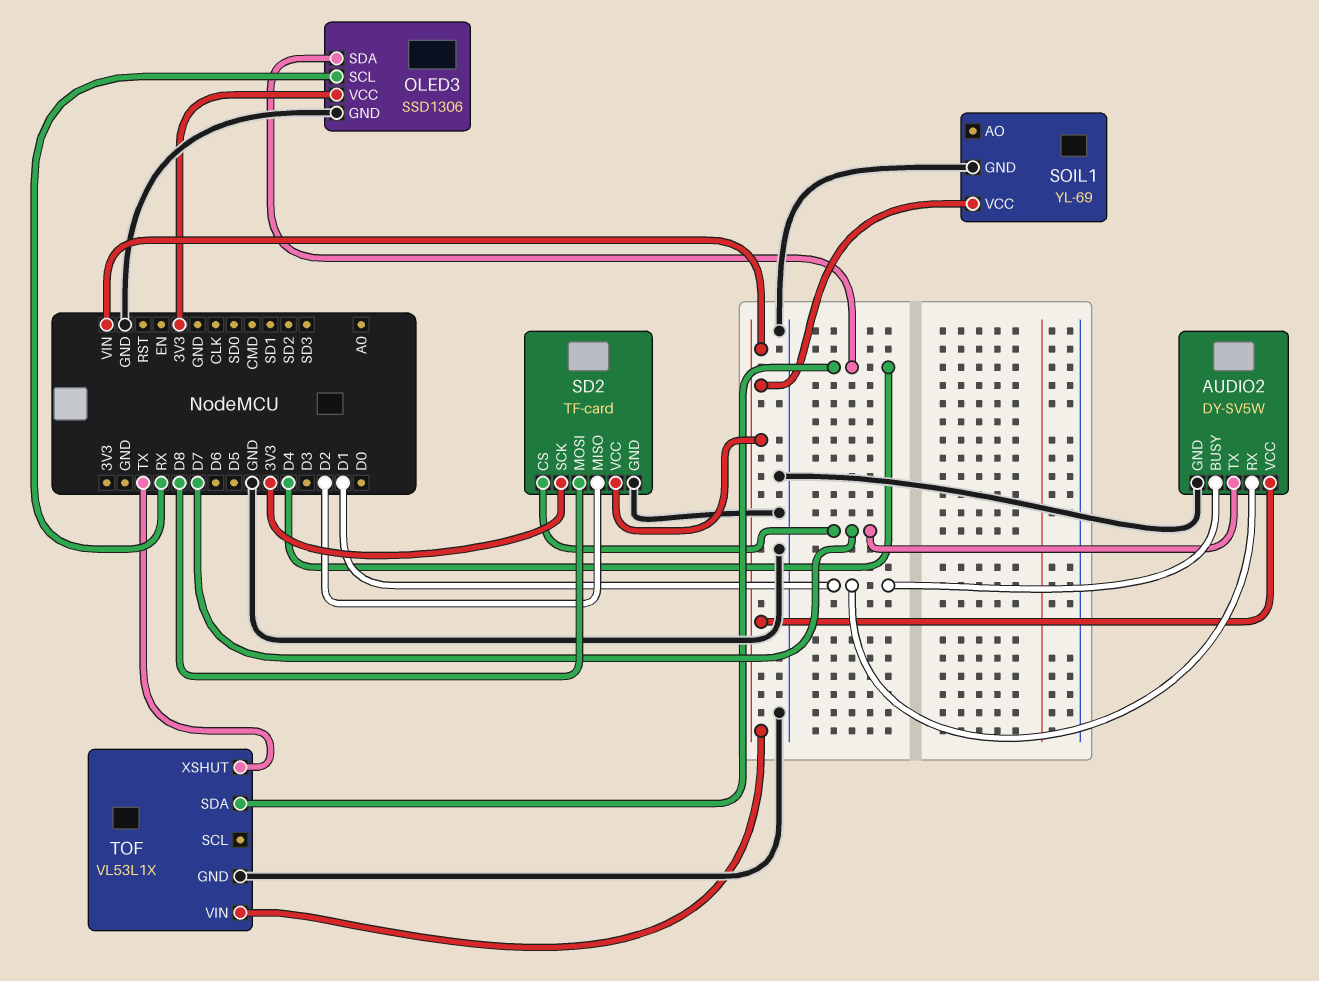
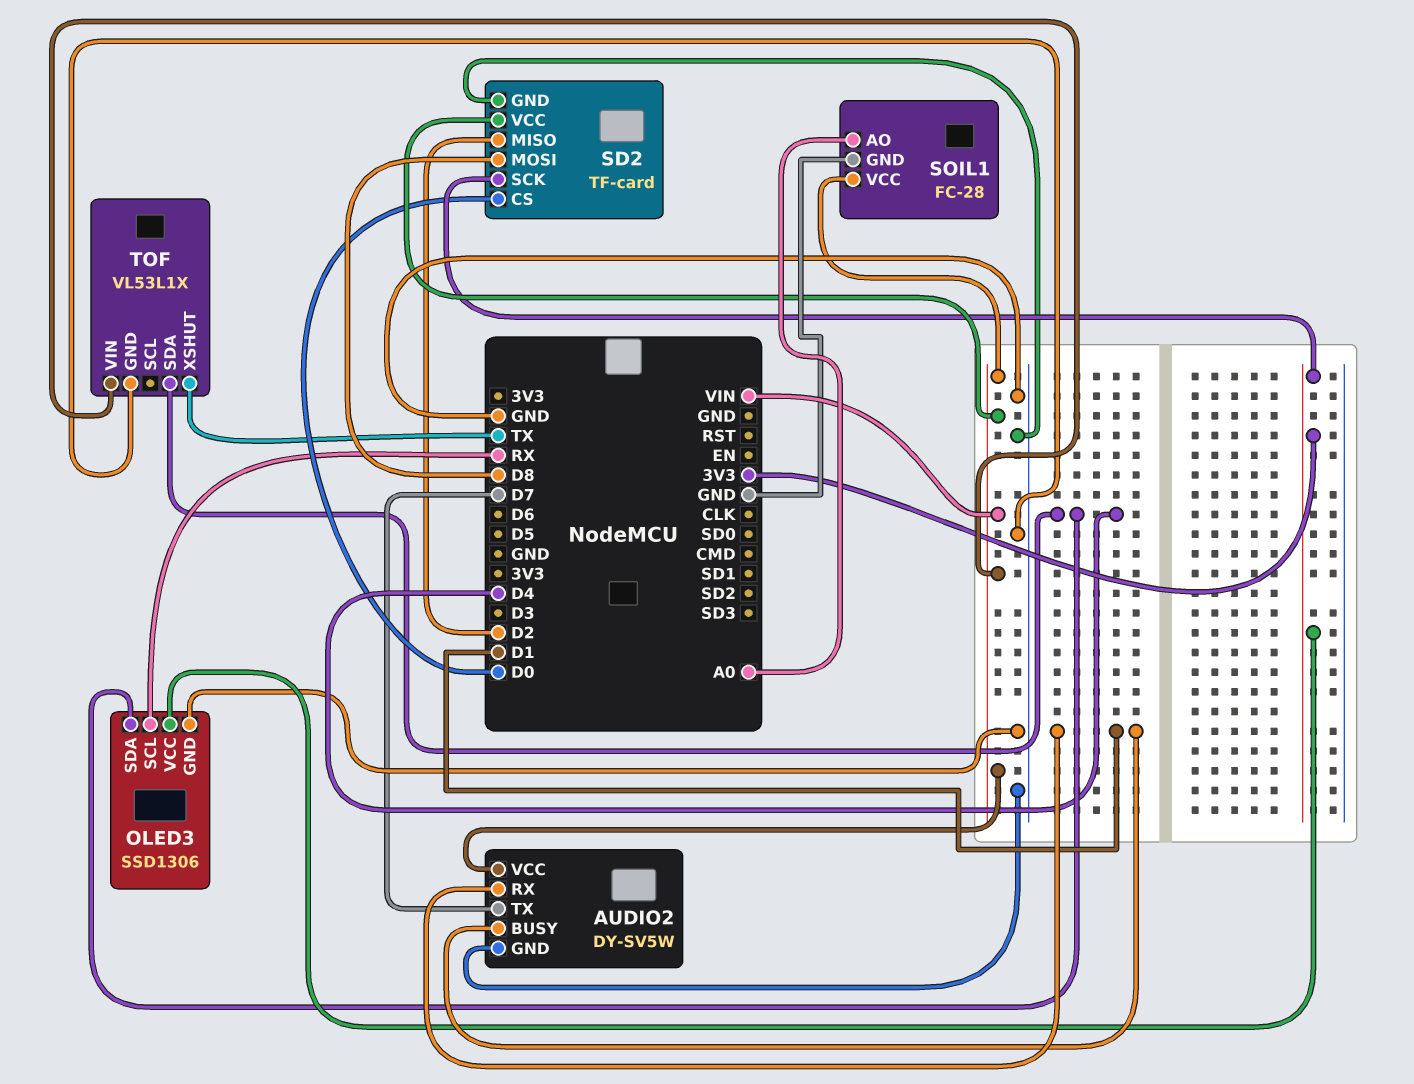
SD2 pin CS: D7 -> D0
SOIL1: YL-69 -> FC-28
SOIL1 pin AO: none -> A0

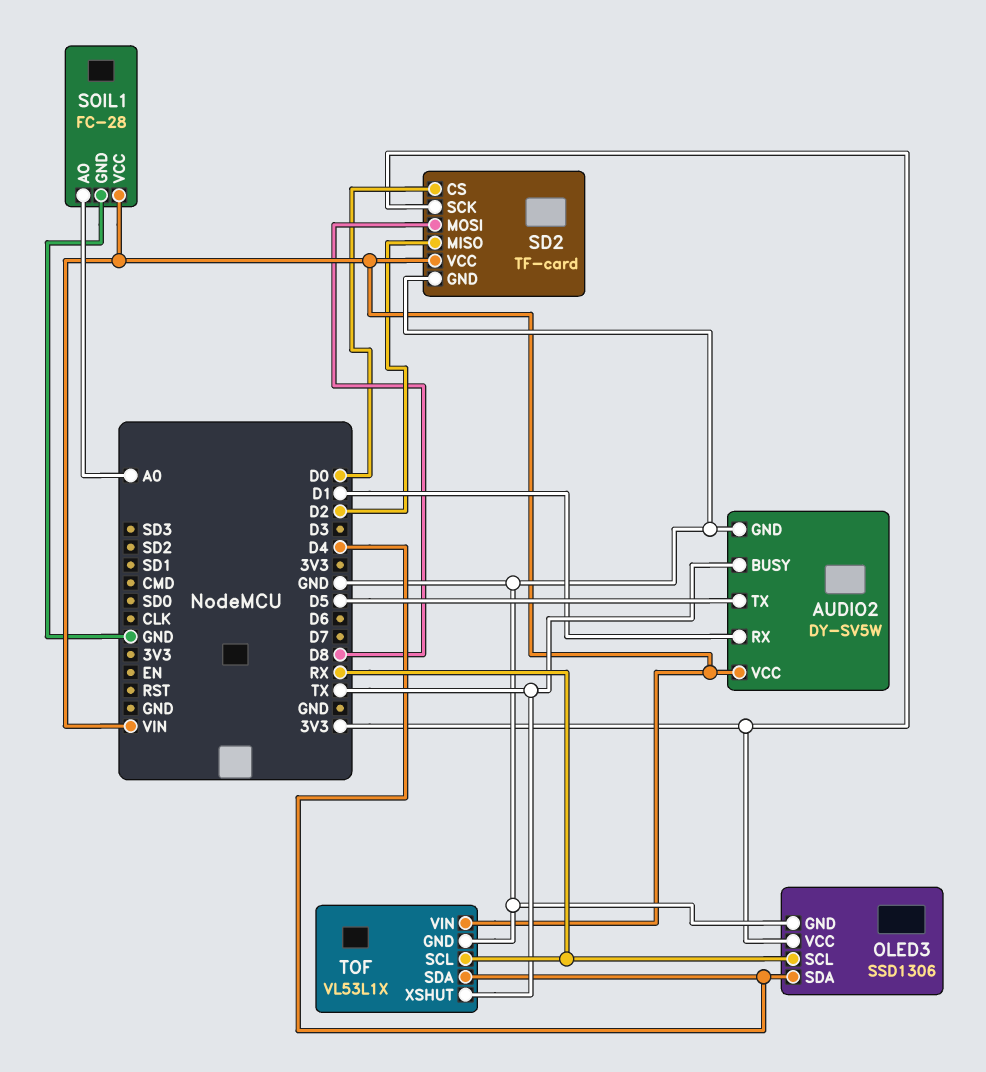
AUDIO2 pin BUSY: D1 -> TX
AUDIO2 pin TX: D7 -> D5
TOF pin SCL: none -> RX

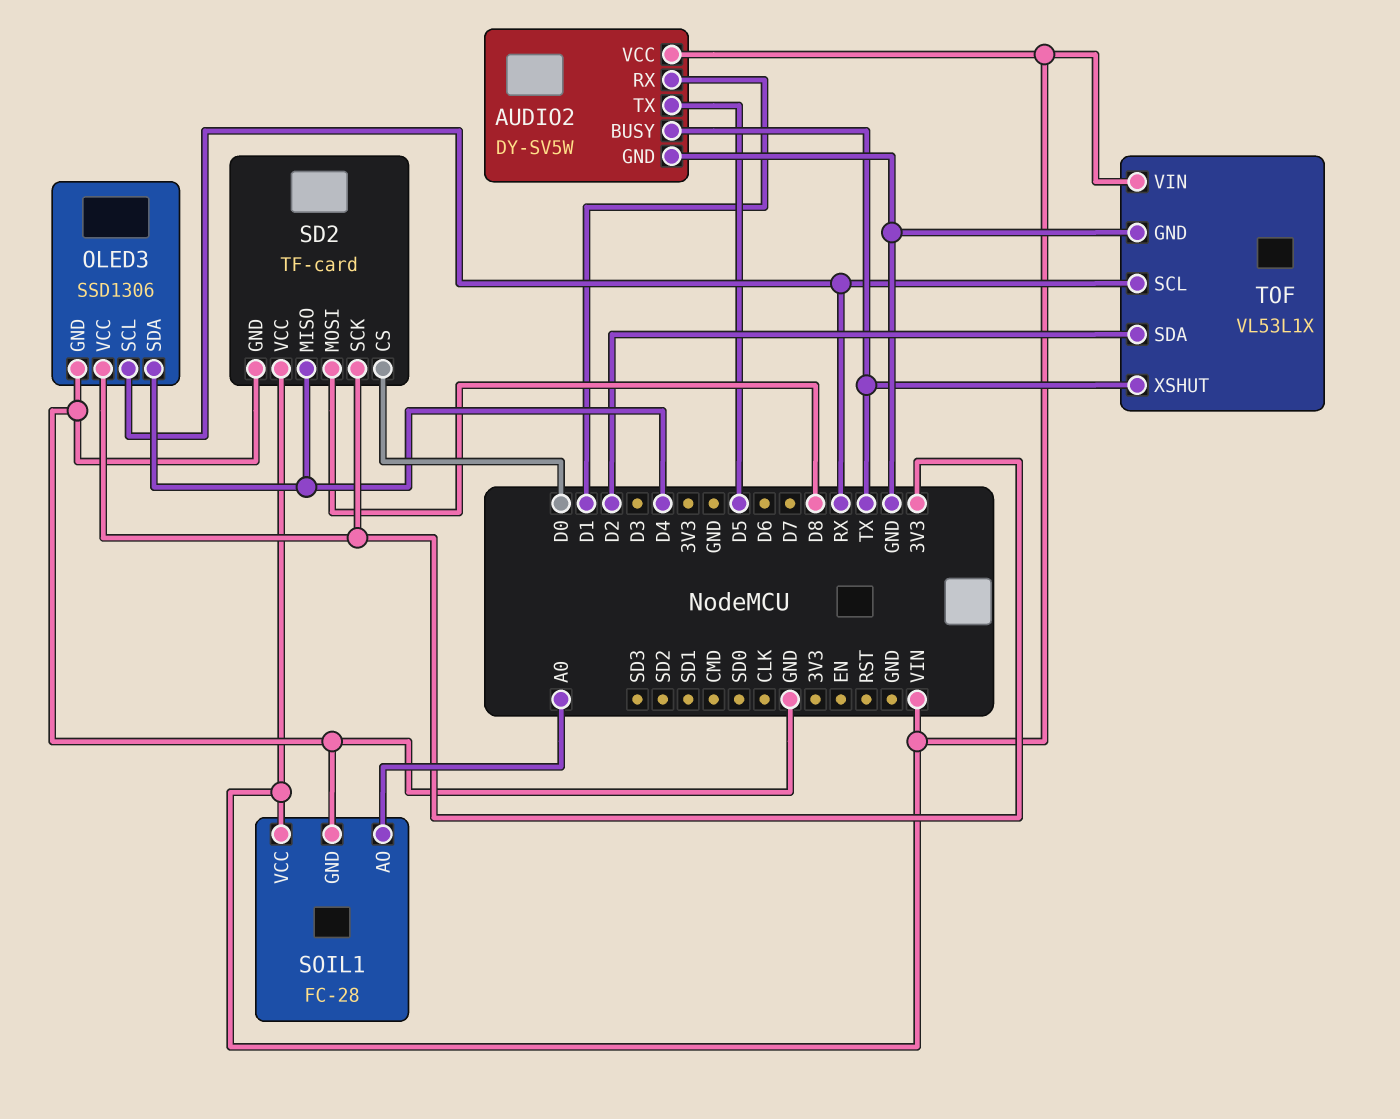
SD2 pin MISO: D2 -> D4
TOF pin SDA: D4 -> D2

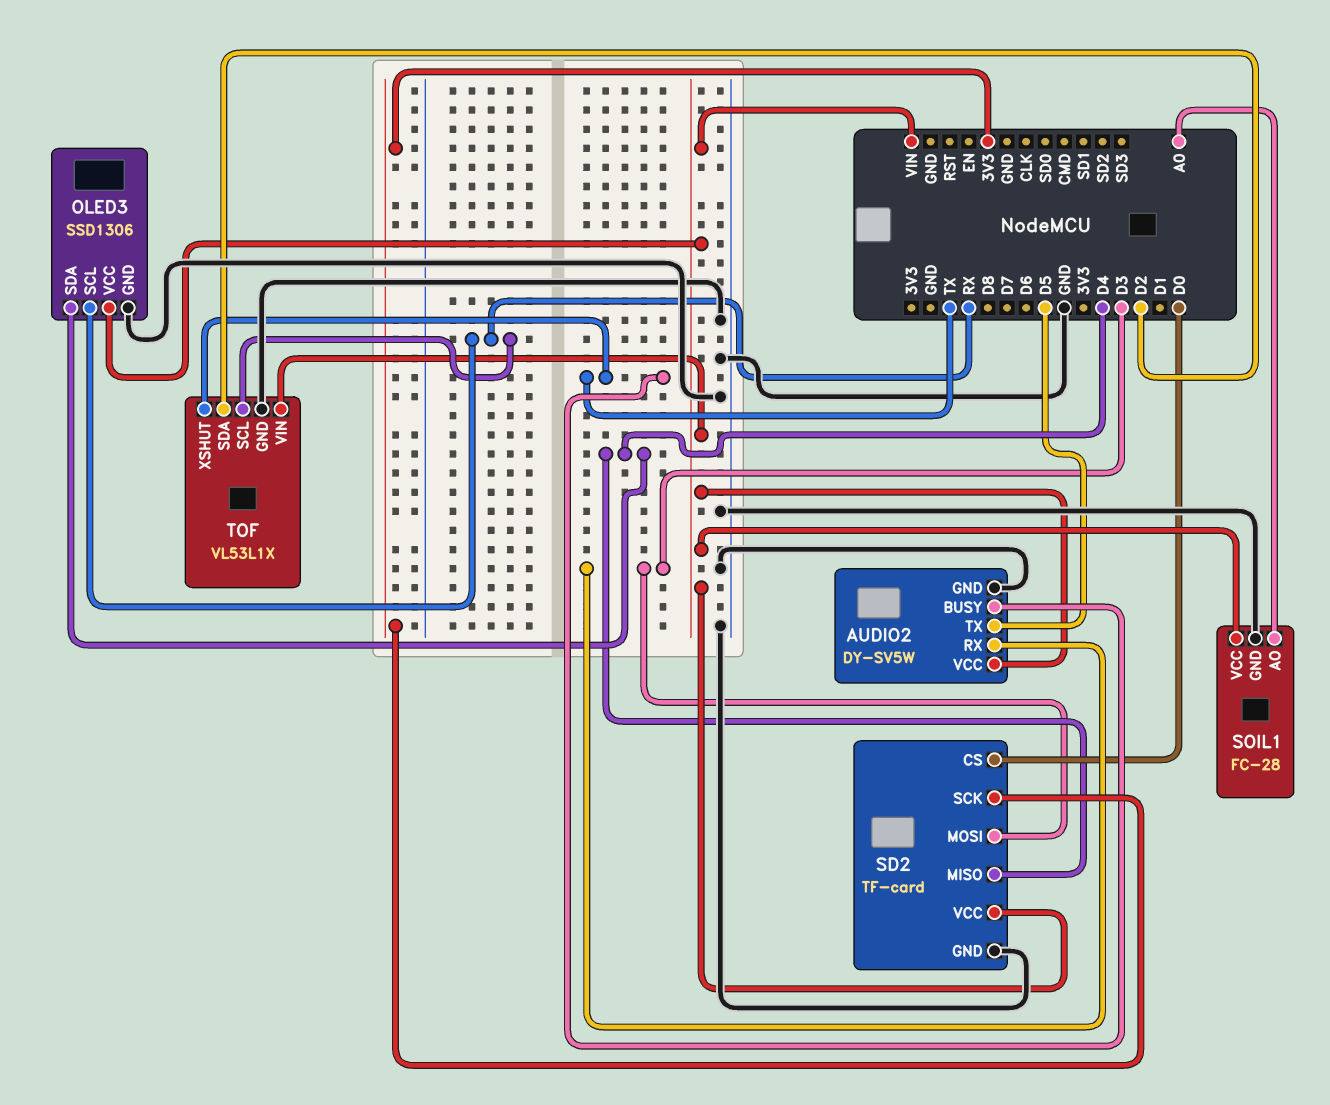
AUDIO2 pin RX: D1 -> D3
OLED3 pin VCC: 3V3 -> VIN
SD2 pin MOSI: D8 -> D3

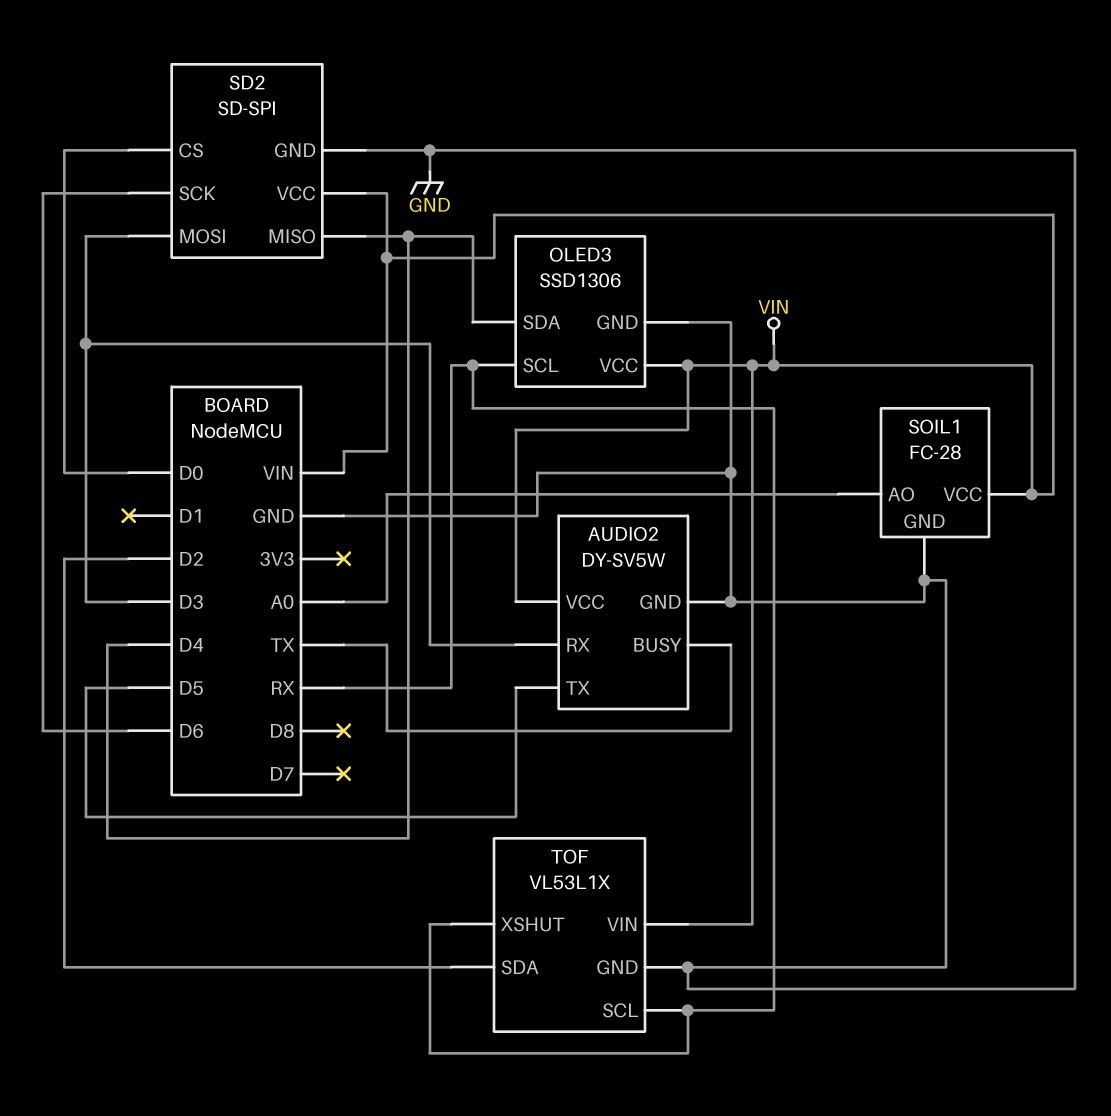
SD2: TF-card -> SD-SPI
SD2 pin SCK: 3V3 -> D6
TOF pin XSHUT: TX -> RX

